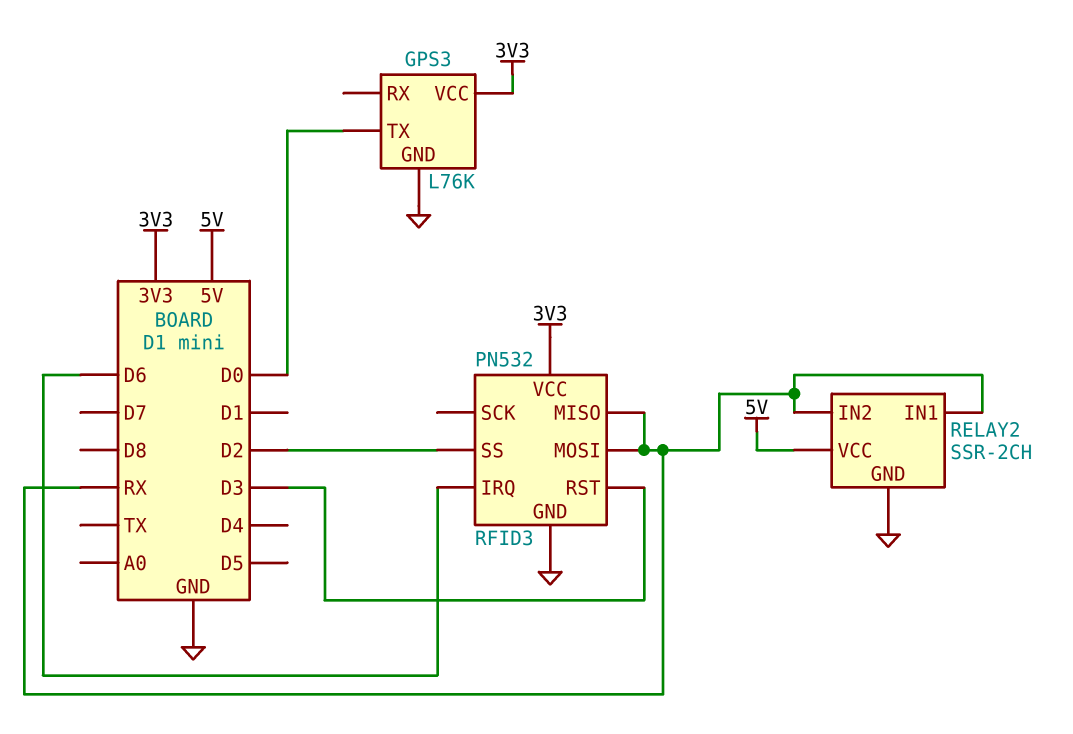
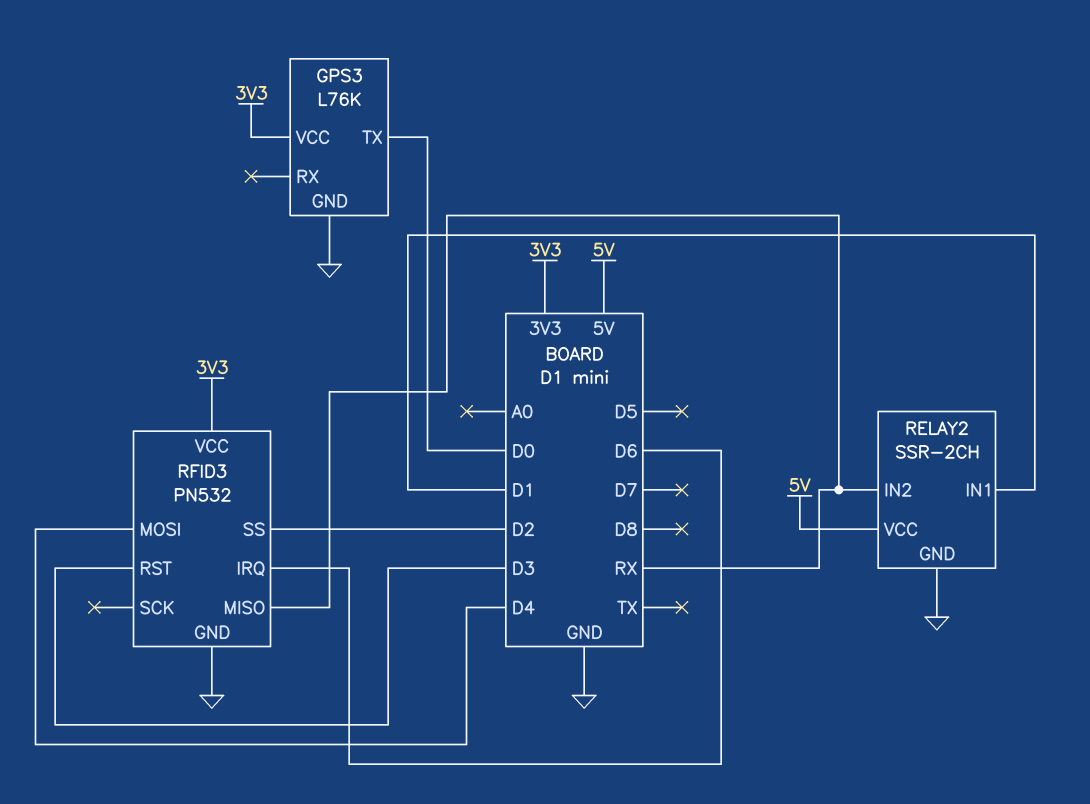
RELAY2 pin IN1: RX -> D1
RFID3 pin MOSI: RX -> D4

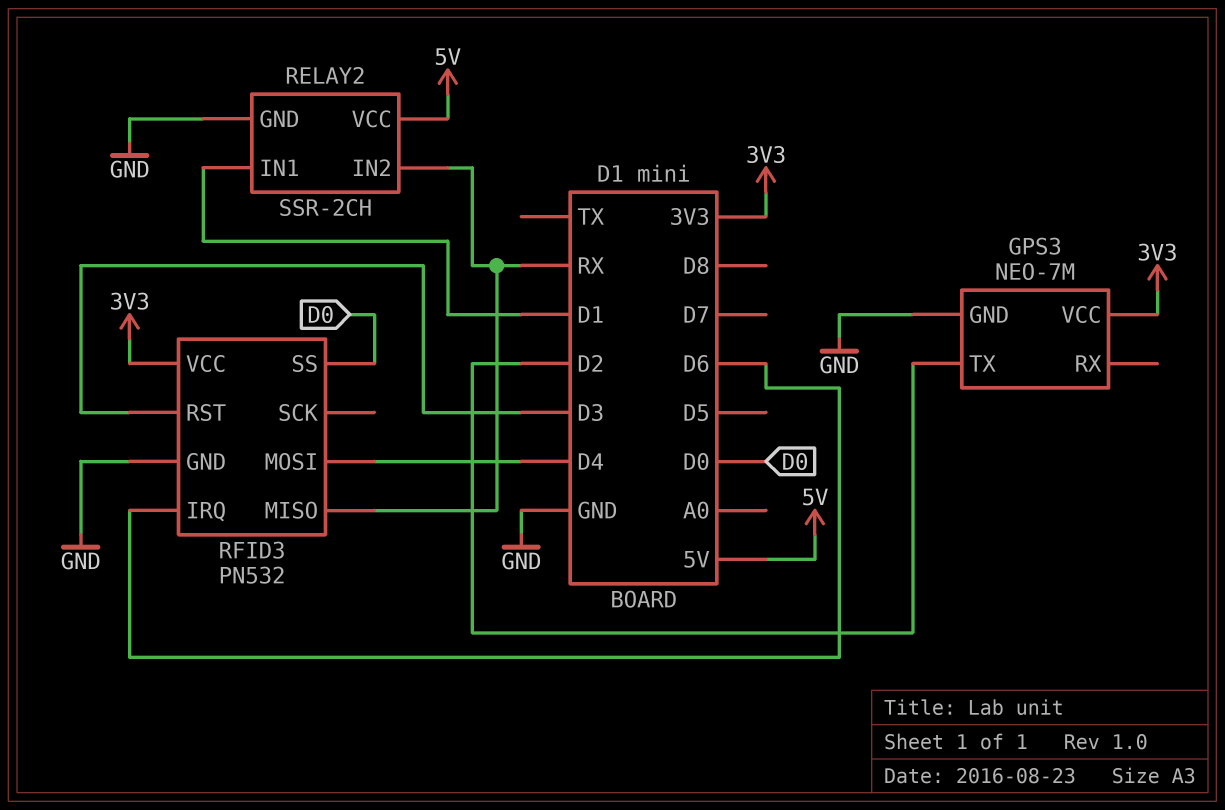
GPS3: L76K -> NEO-7M
GPS3 pin TX: D0 -> D2
RFID3 pin SS: D2 -> D0

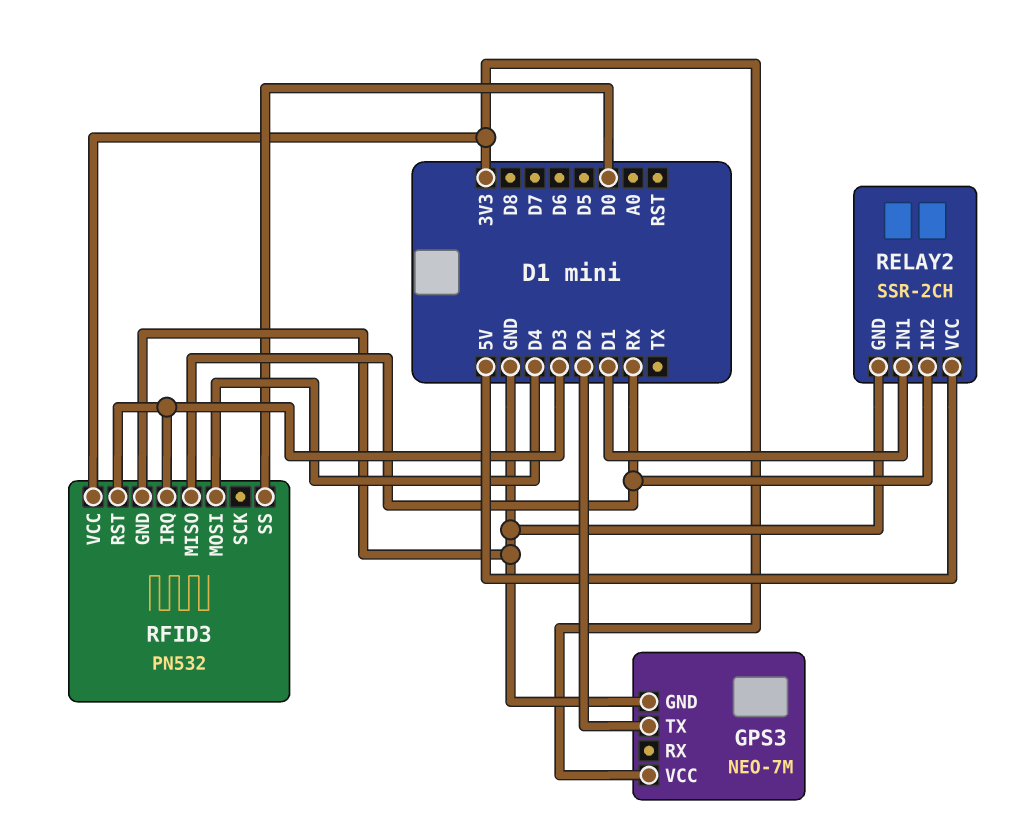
RFID3 pin IRQ: D6 -> D3

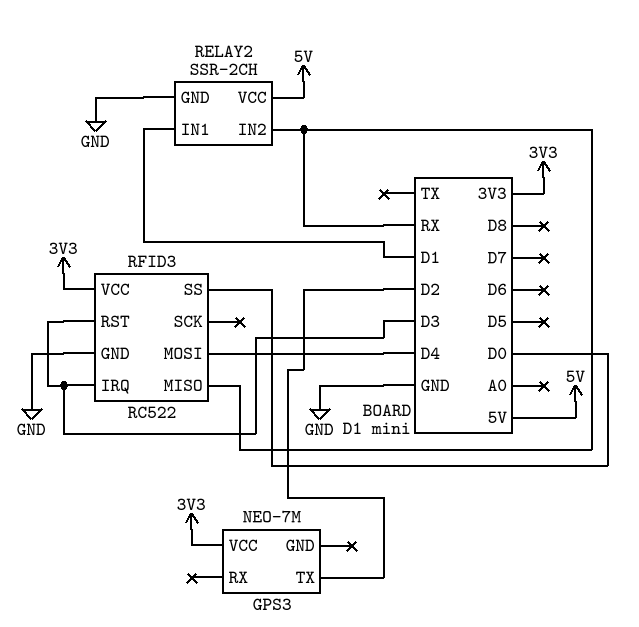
GPS3 pin GND: GND -> none
RFID3: PN532 -> RC522

